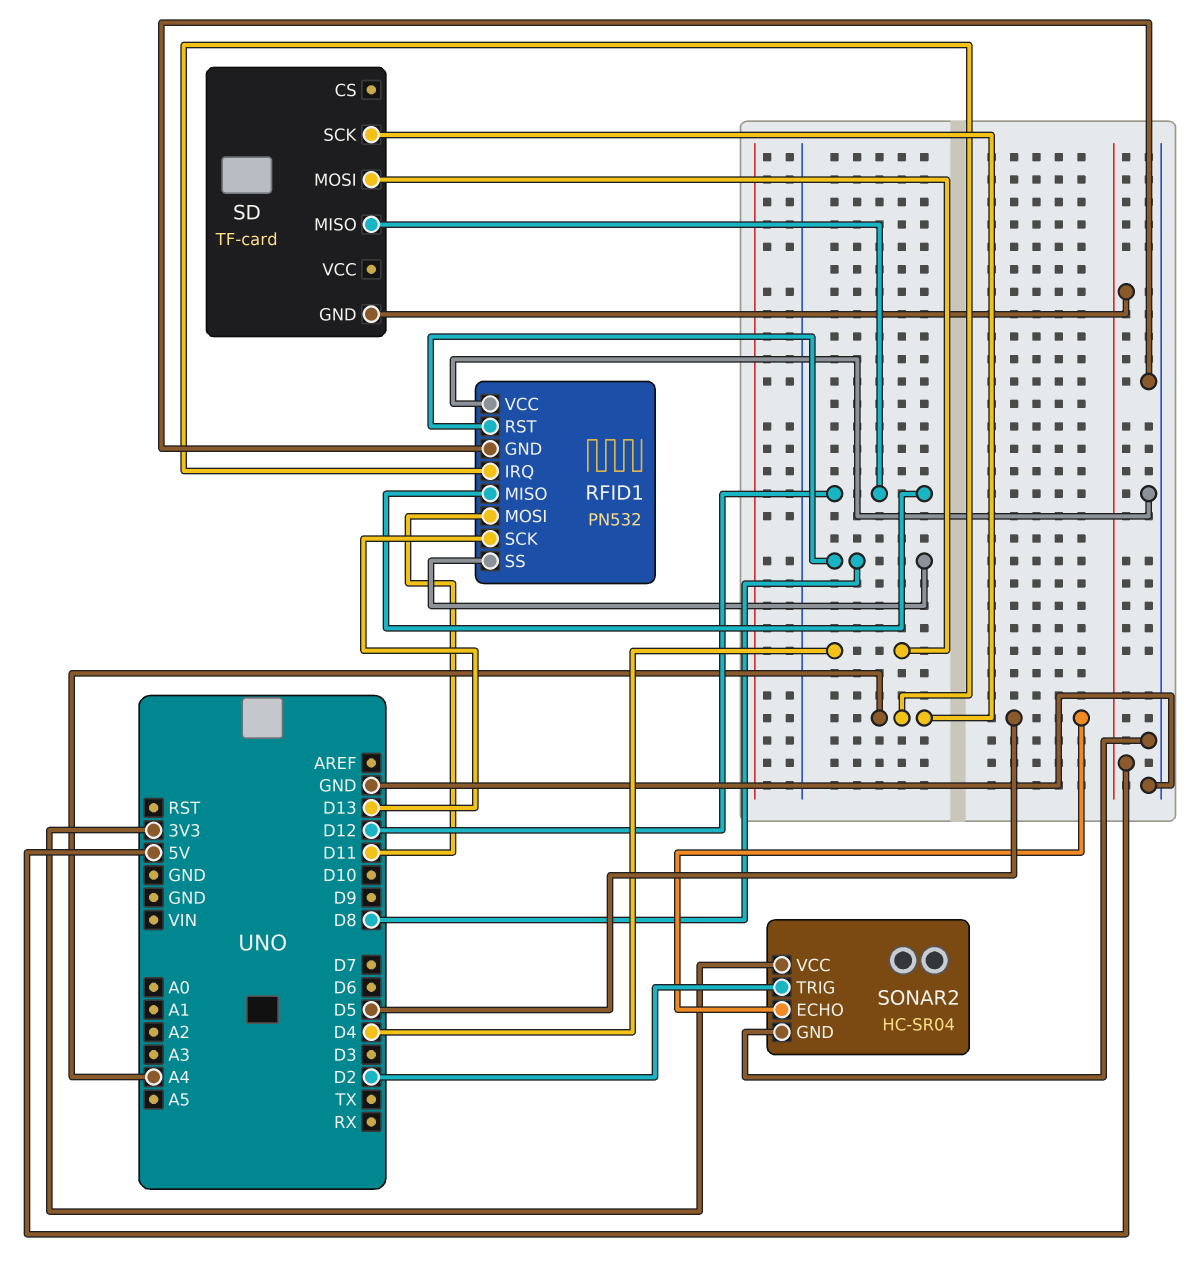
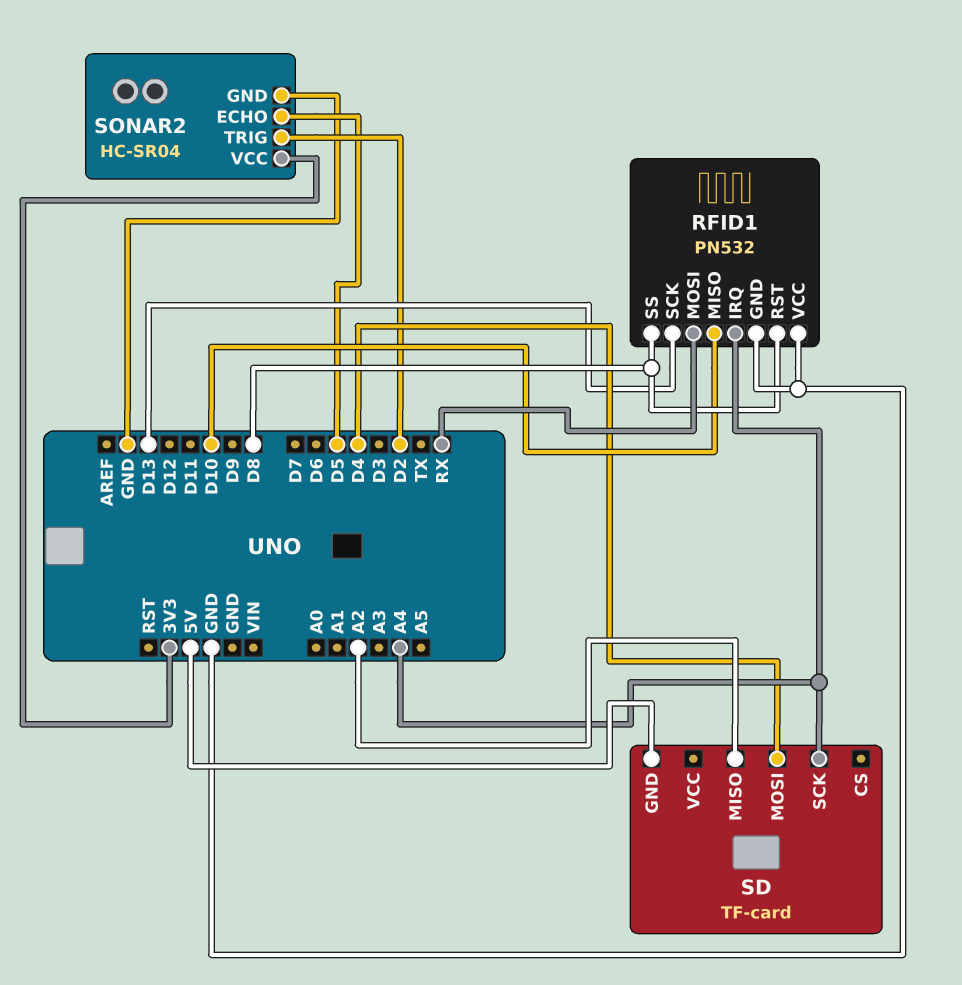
RFID1 pin MISO: D12 -> D10
RFID1 pin MOSI: D11 -> RX
SD pin MISO: D12 -> A2

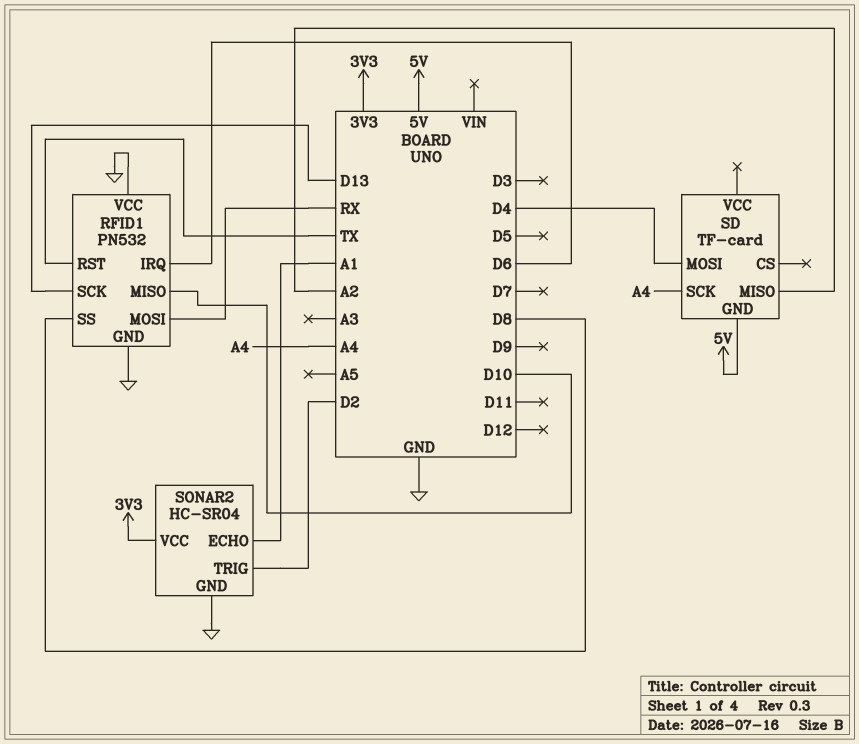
RFID1 pin IRQ: A4 -> D6
RFID1 pin RST: D8 -> TX
SONAR2 pin ECHO: D5 -> A1

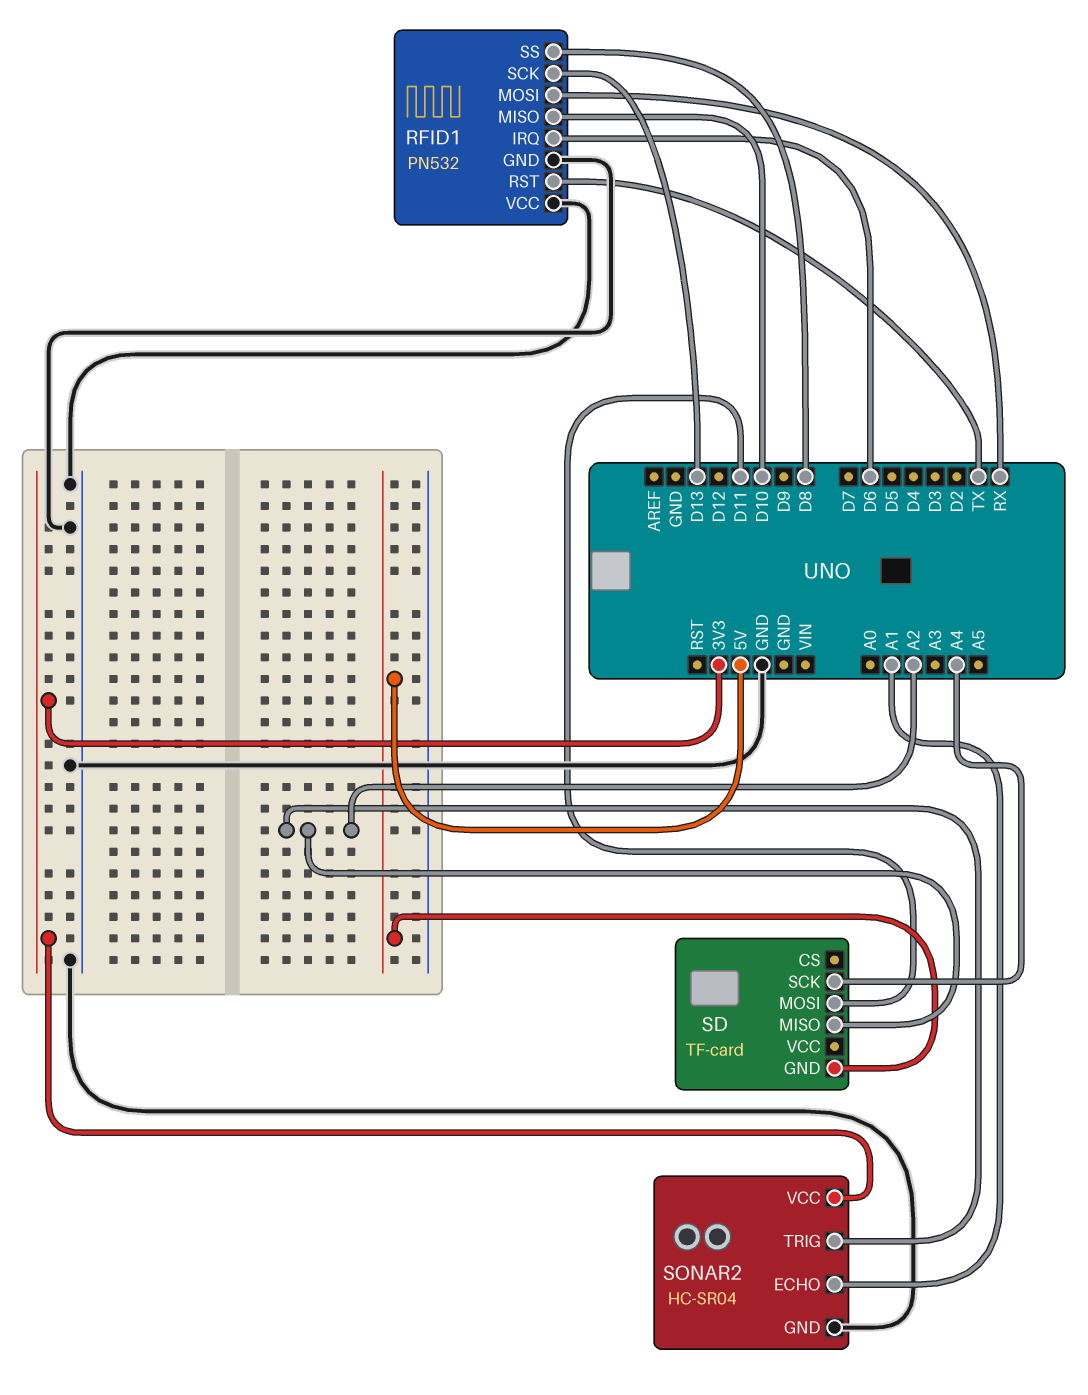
SD pin MOSI: D4 -> D11
SONAR2 pin TRIG: D2 -> A2

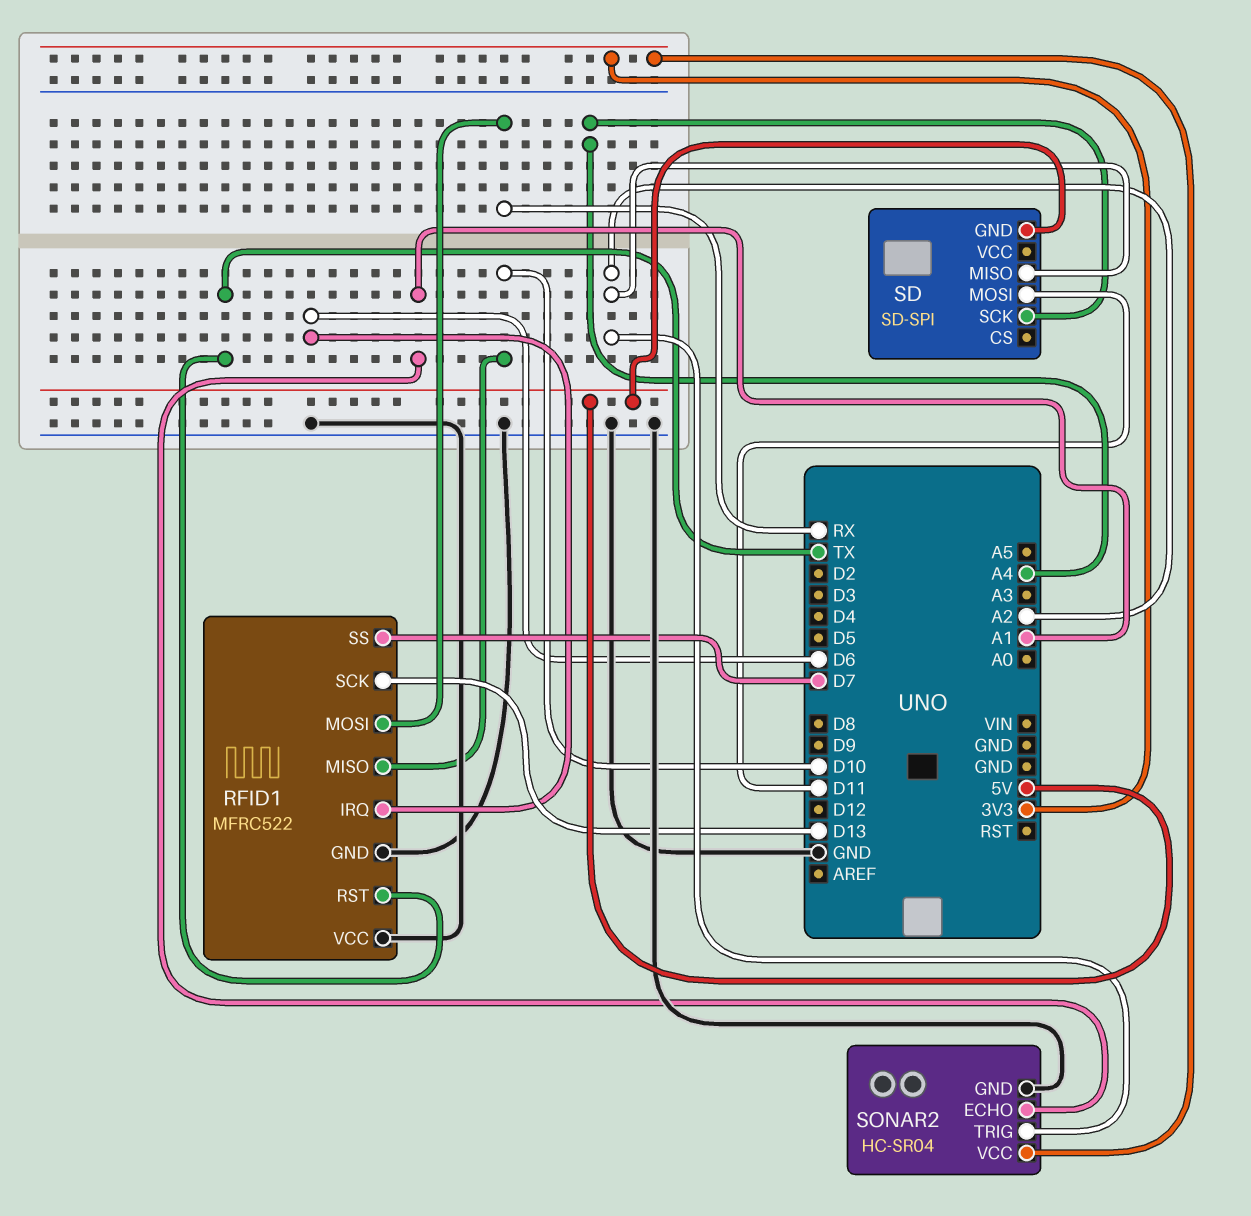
RFID1: PN532 -> MFRC522
RFID1 pin SS: D8 -> D7
SD: TF-card -> SD-SPI

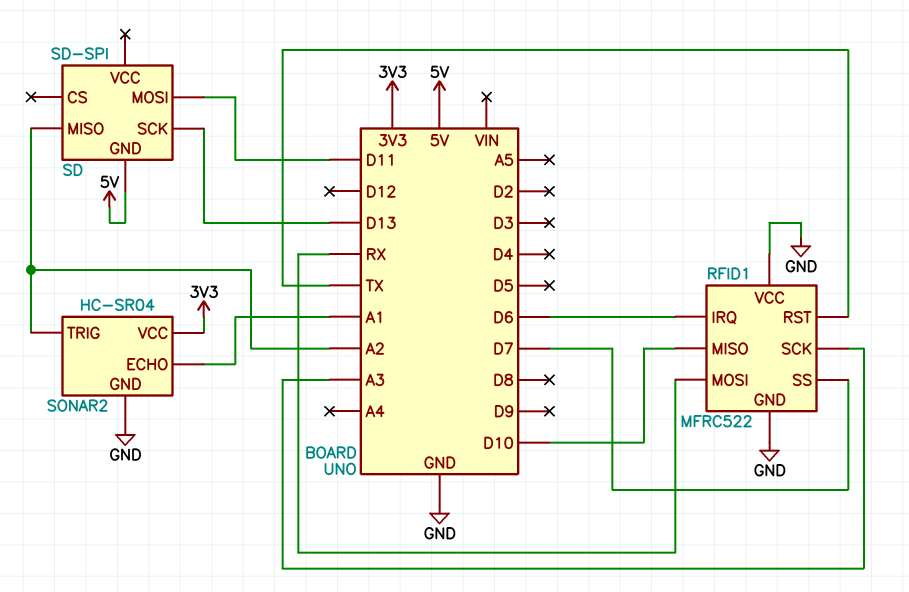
RFID1 pin SCK: D13 -> A3
SD pin SCK: A4 -> D13

